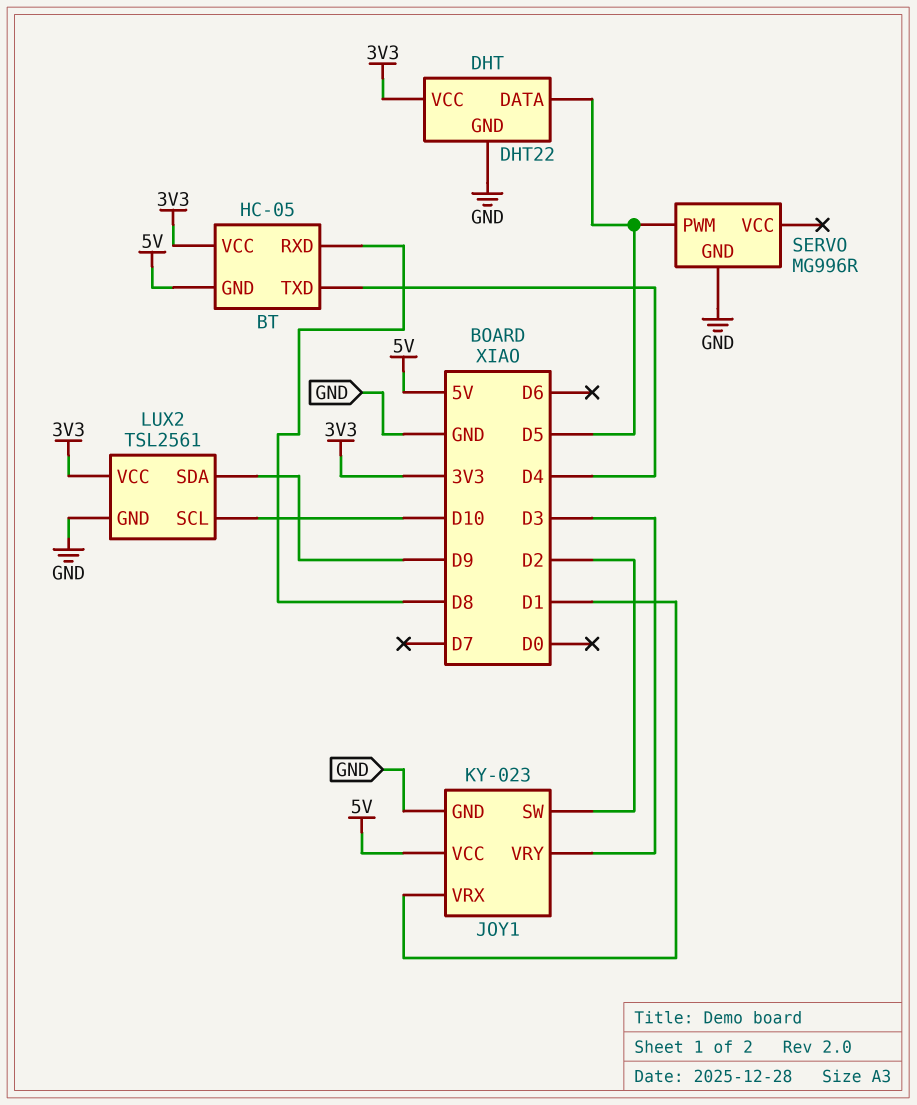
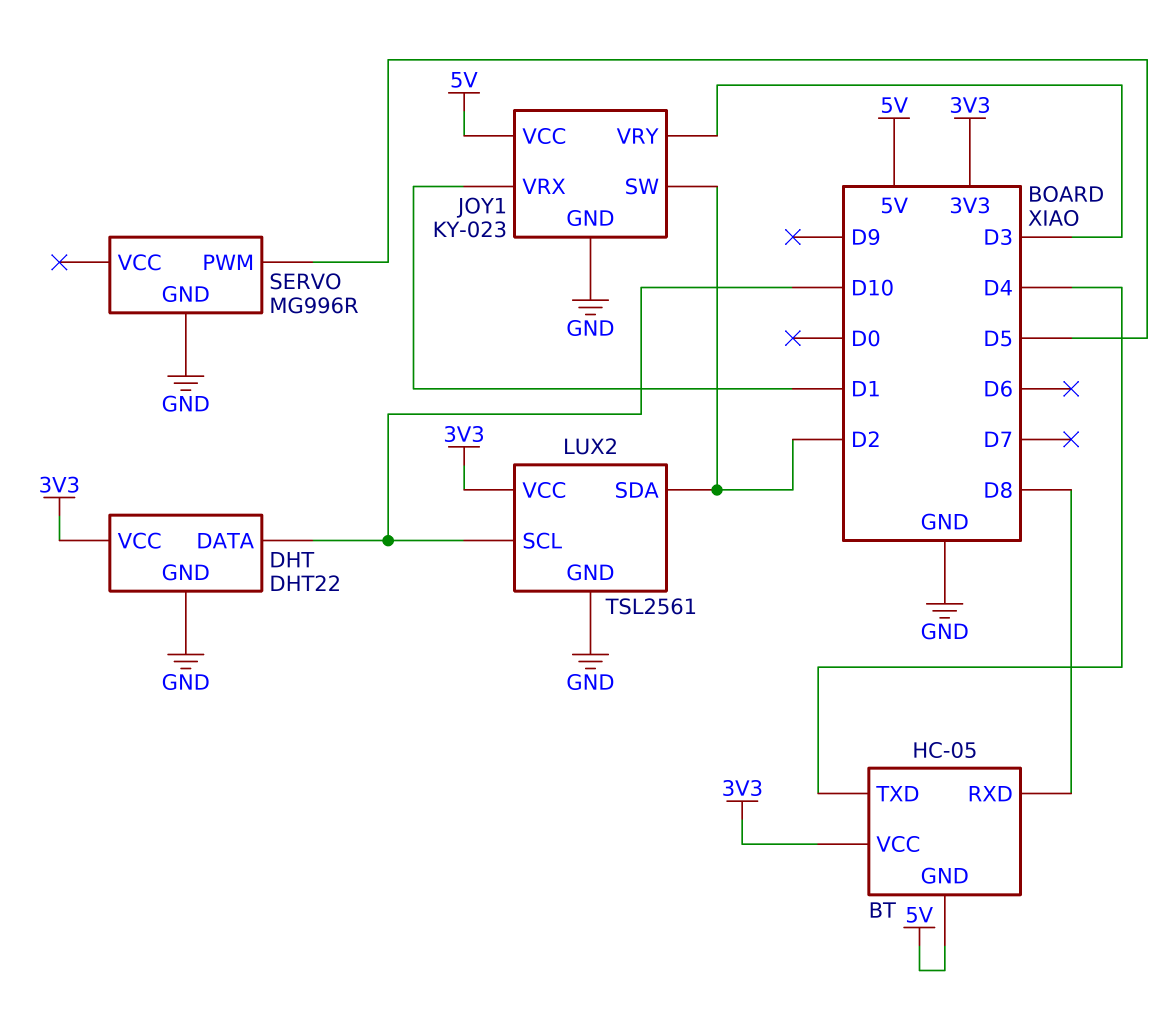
DHT pin DATA: D5 -> D10
LUX2 pin SDA: D9 -> D2

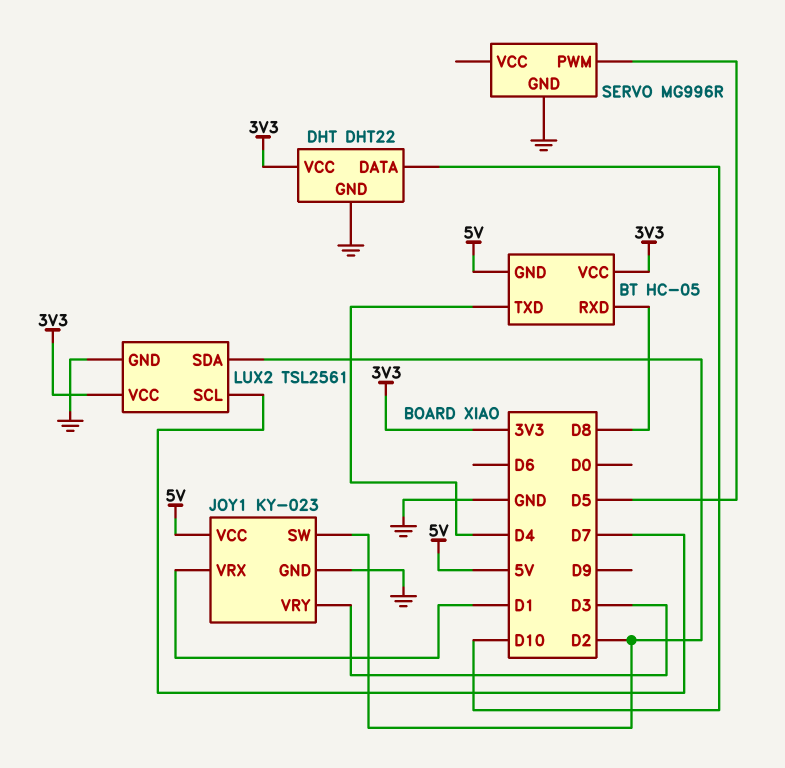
LUX2 pin SCL: D10 -> D7

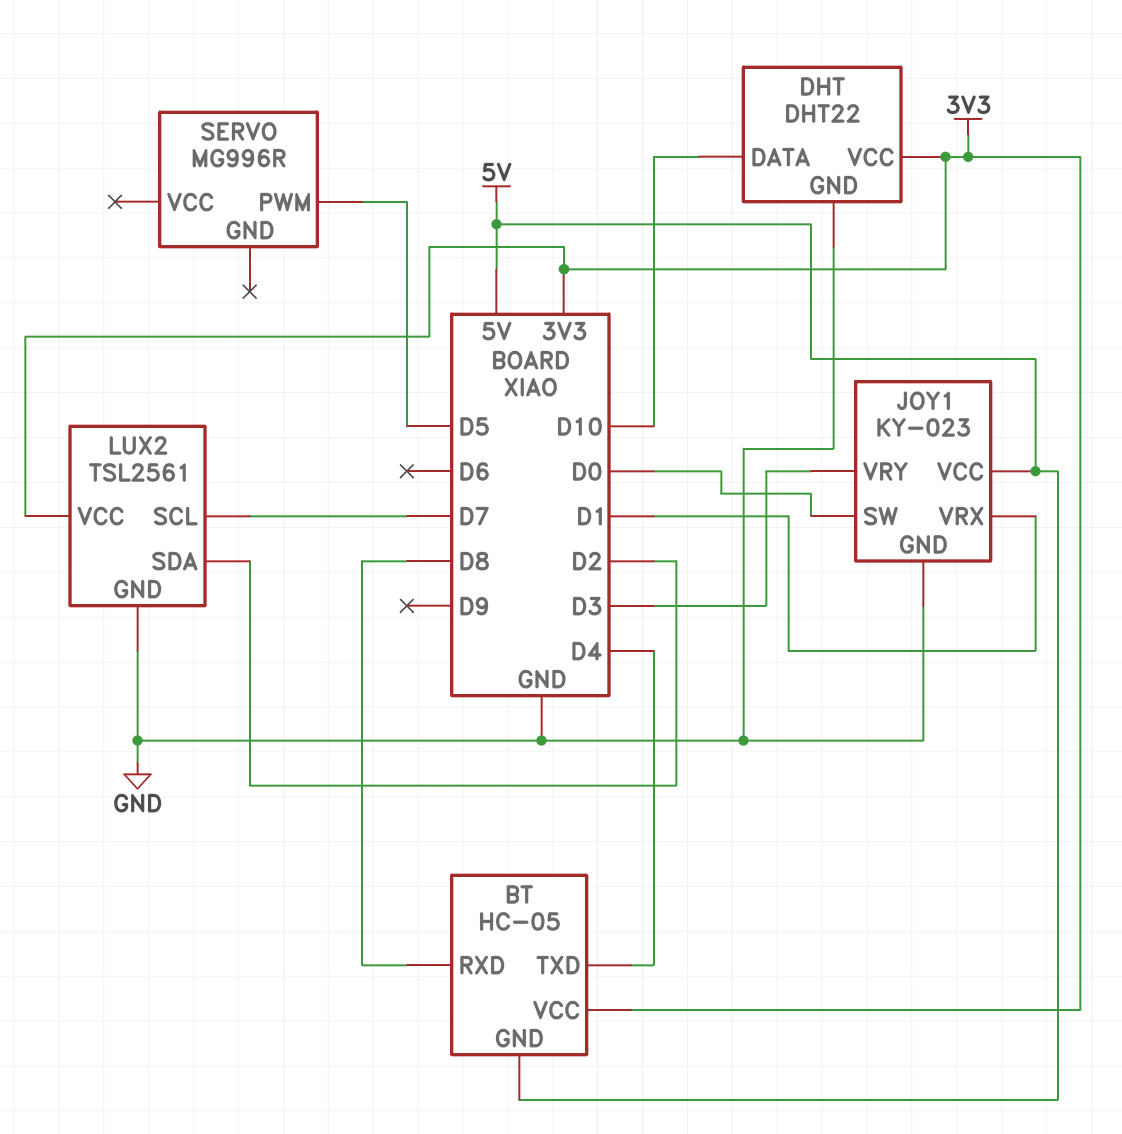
JOY1 pin SW: D2 -> D0
SERVO pin GND: GND -> none

